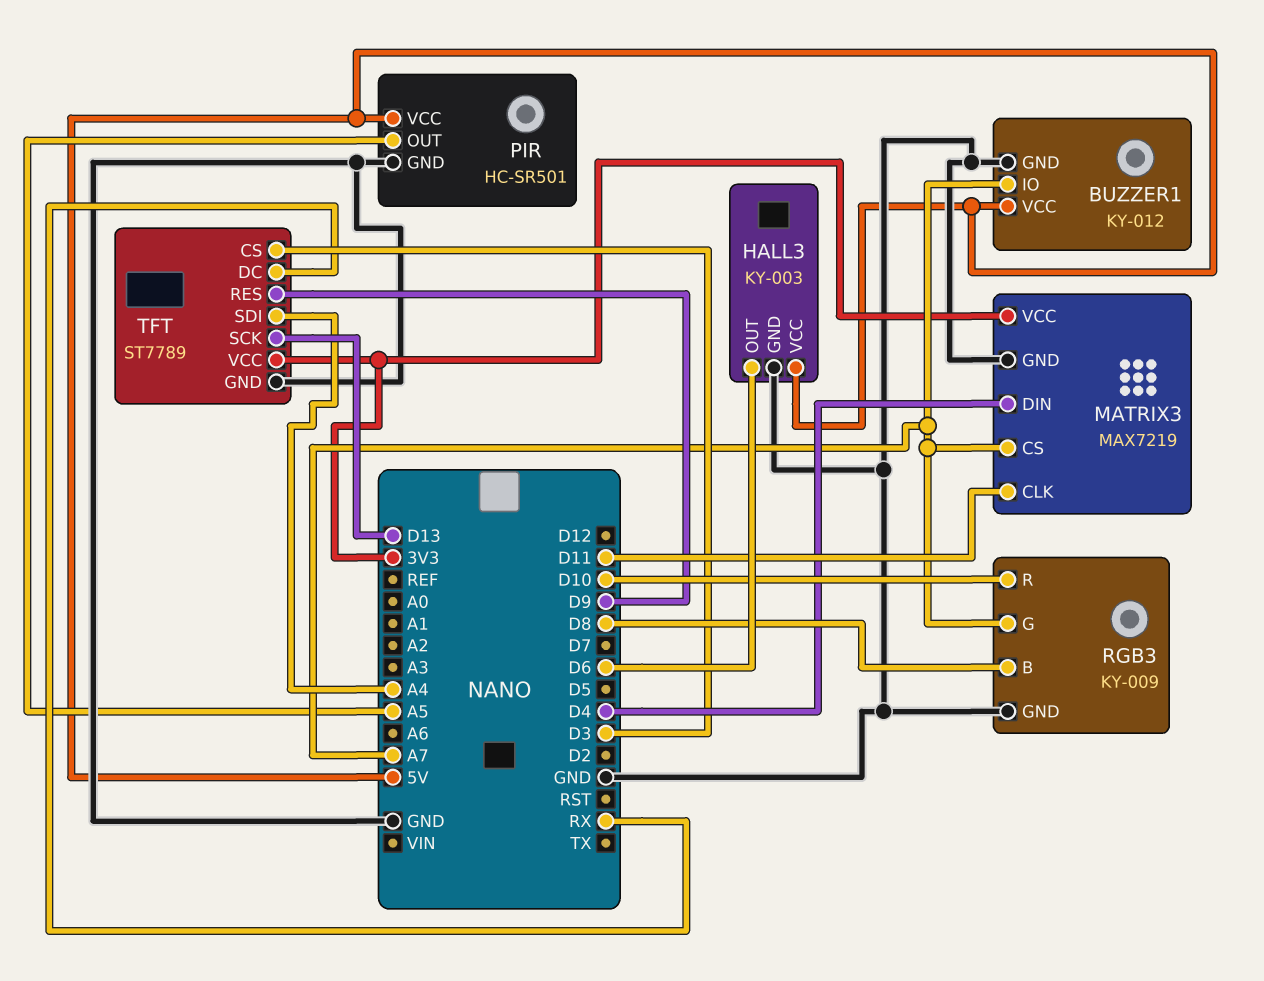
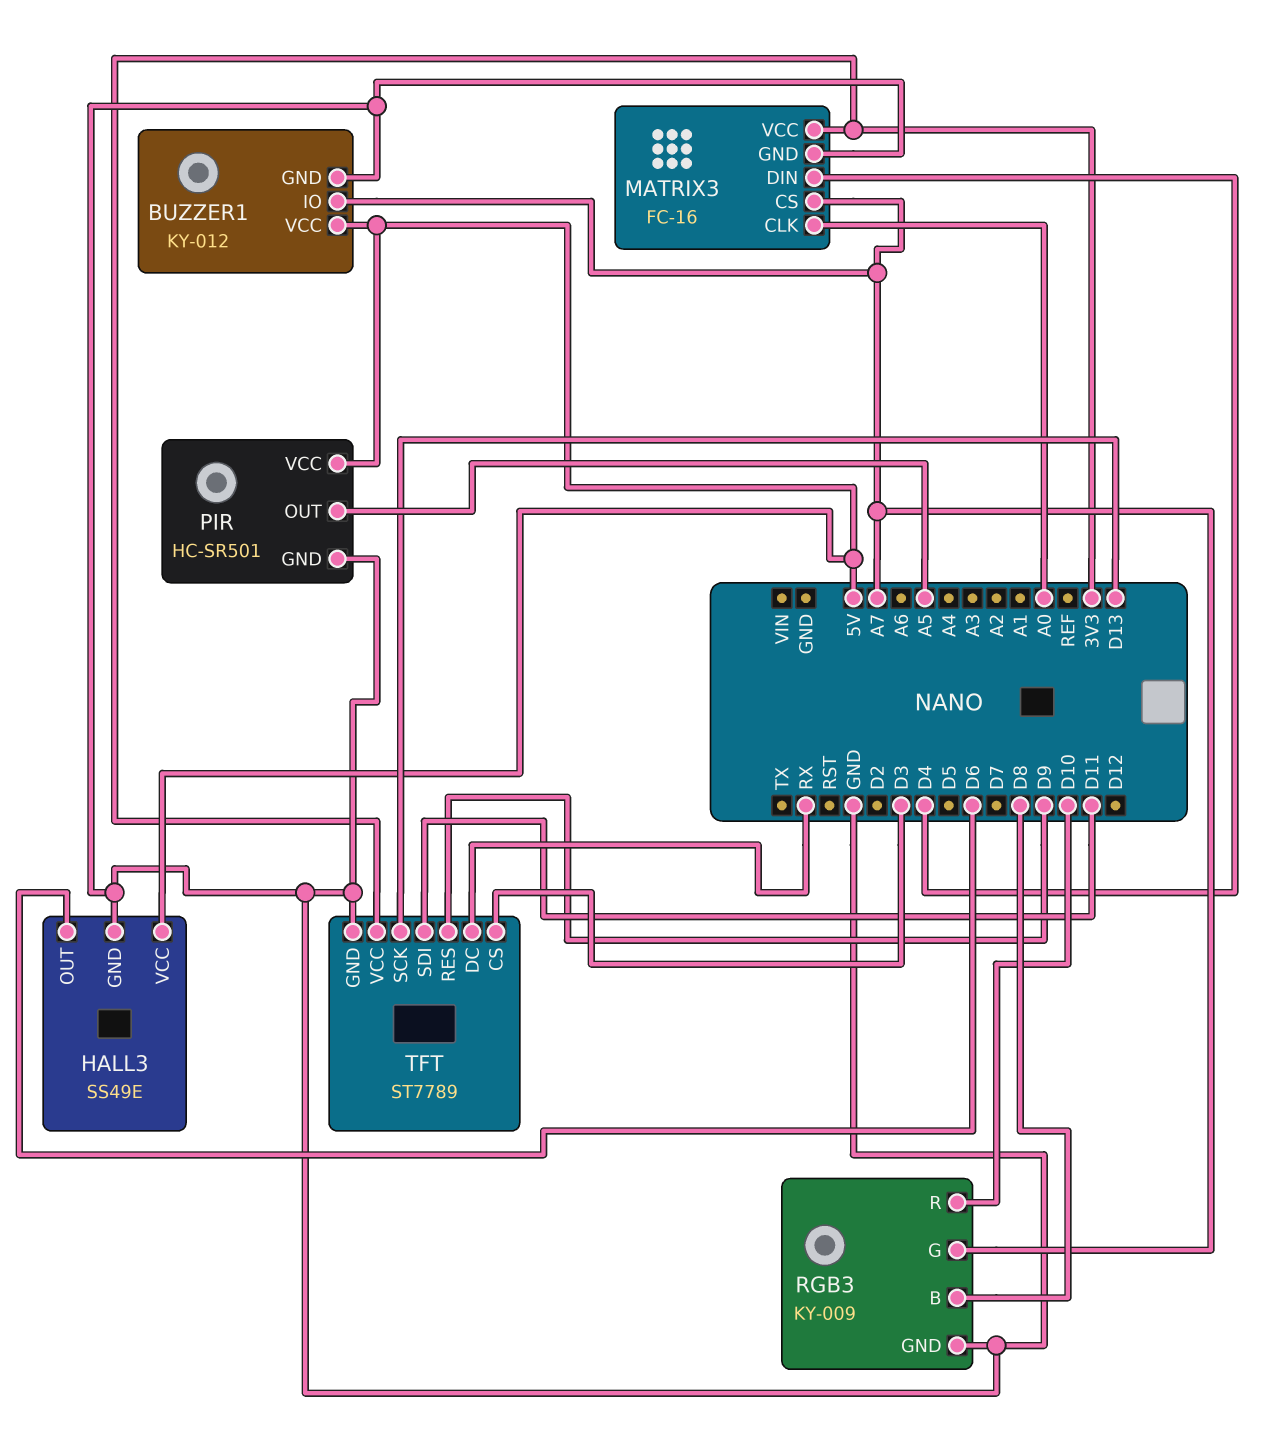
HALL3: KY-003 -> SS49E
MATRIX3: MAX7219 -> FC-16
MATRIX3 pin CLK: D11 -> A0
TFT pin SDI: A4 -> D11

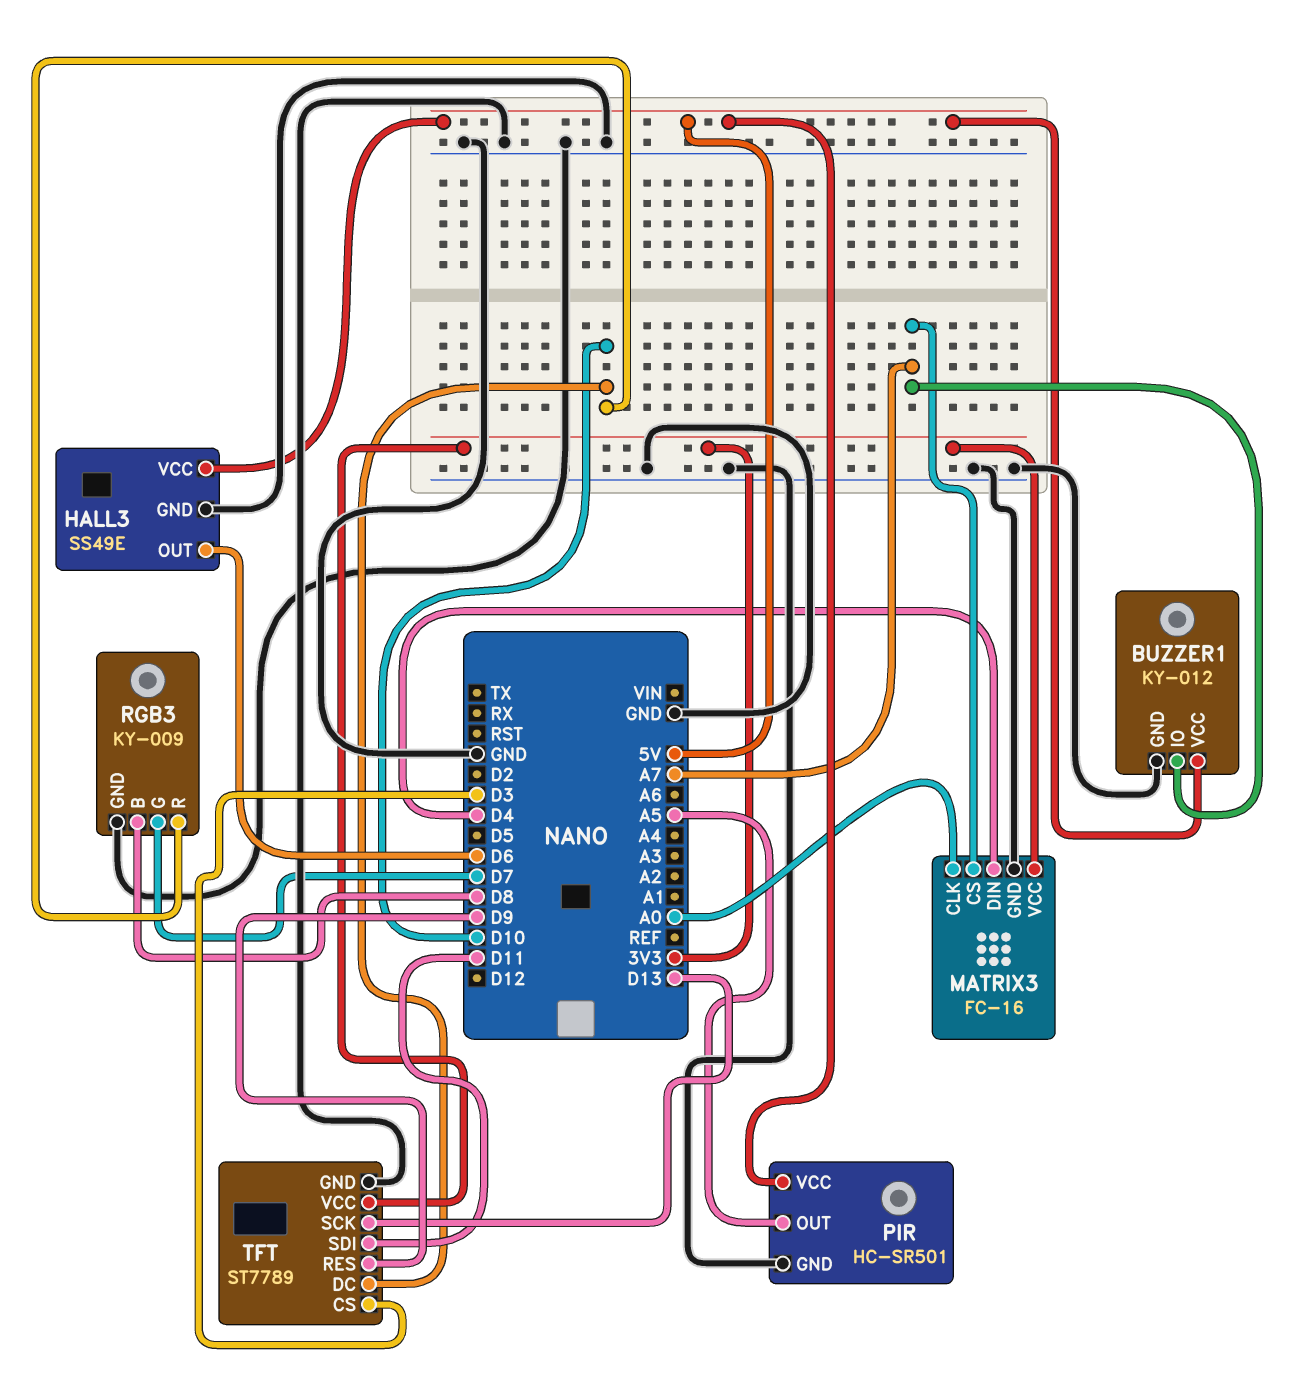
RGB3 pin G: A7 -> D7
TFT pin DC: RX -> D10

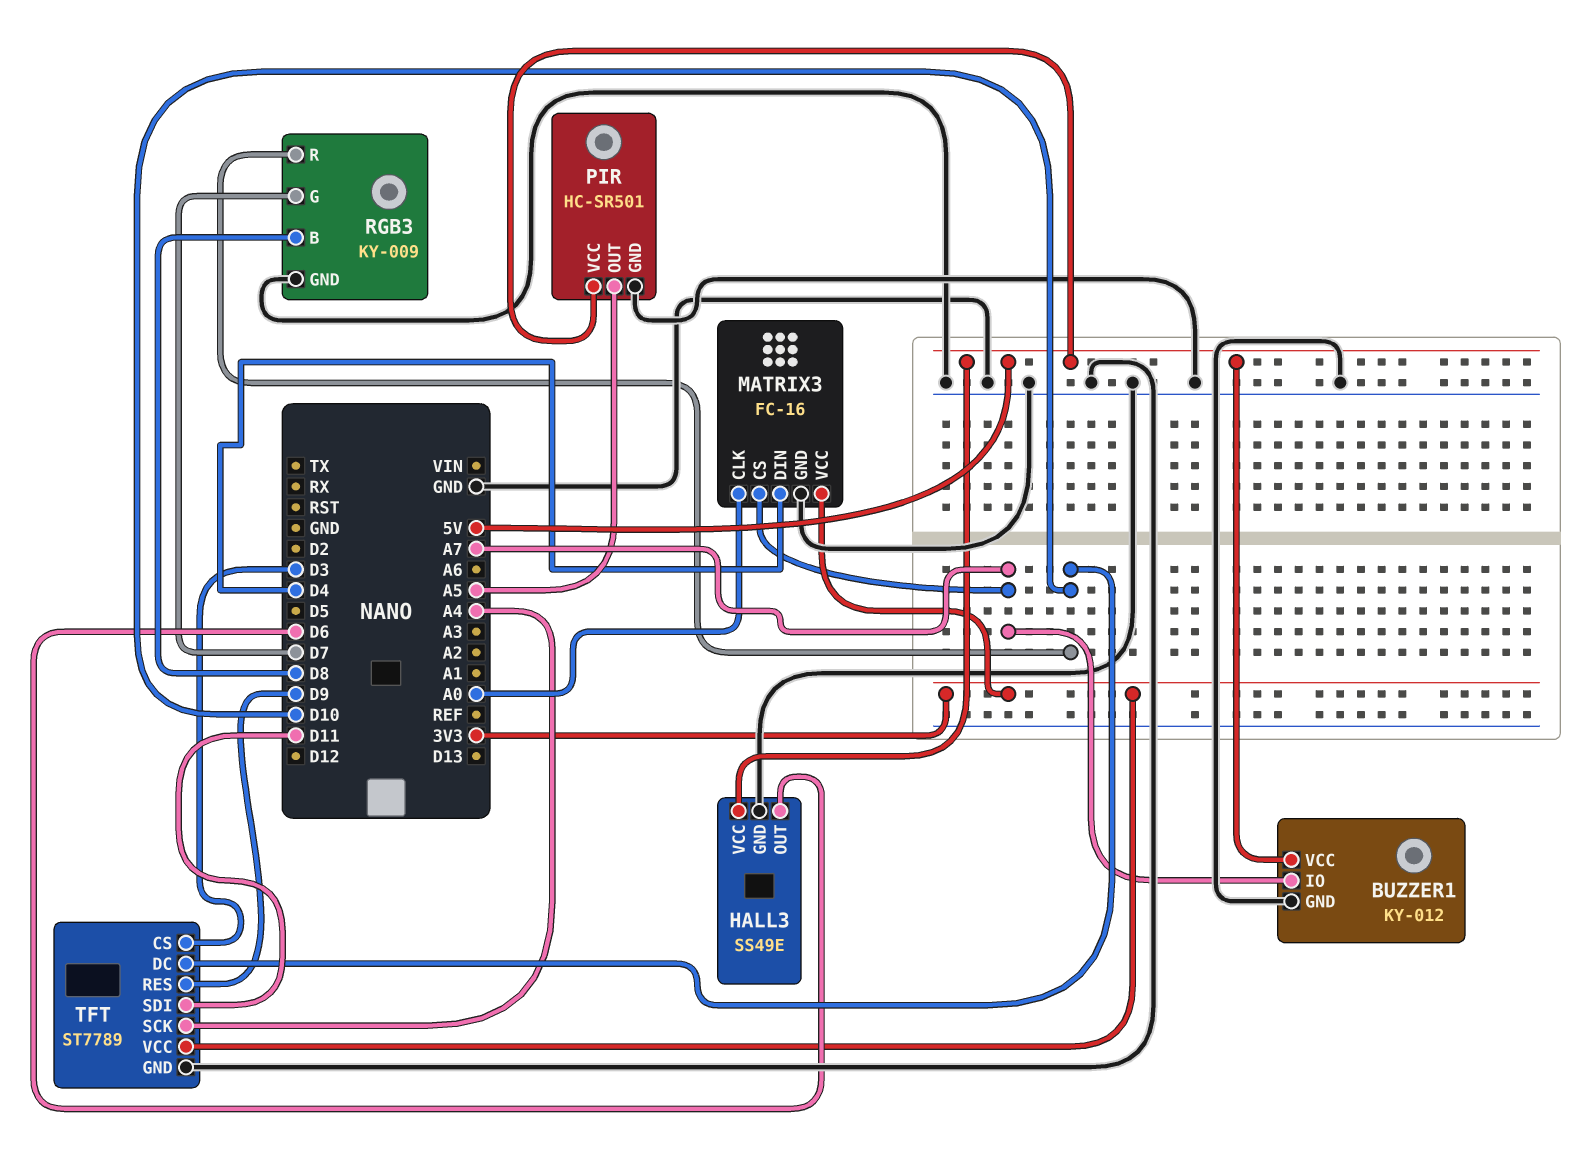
TFT pin SCK: D13 -> A4

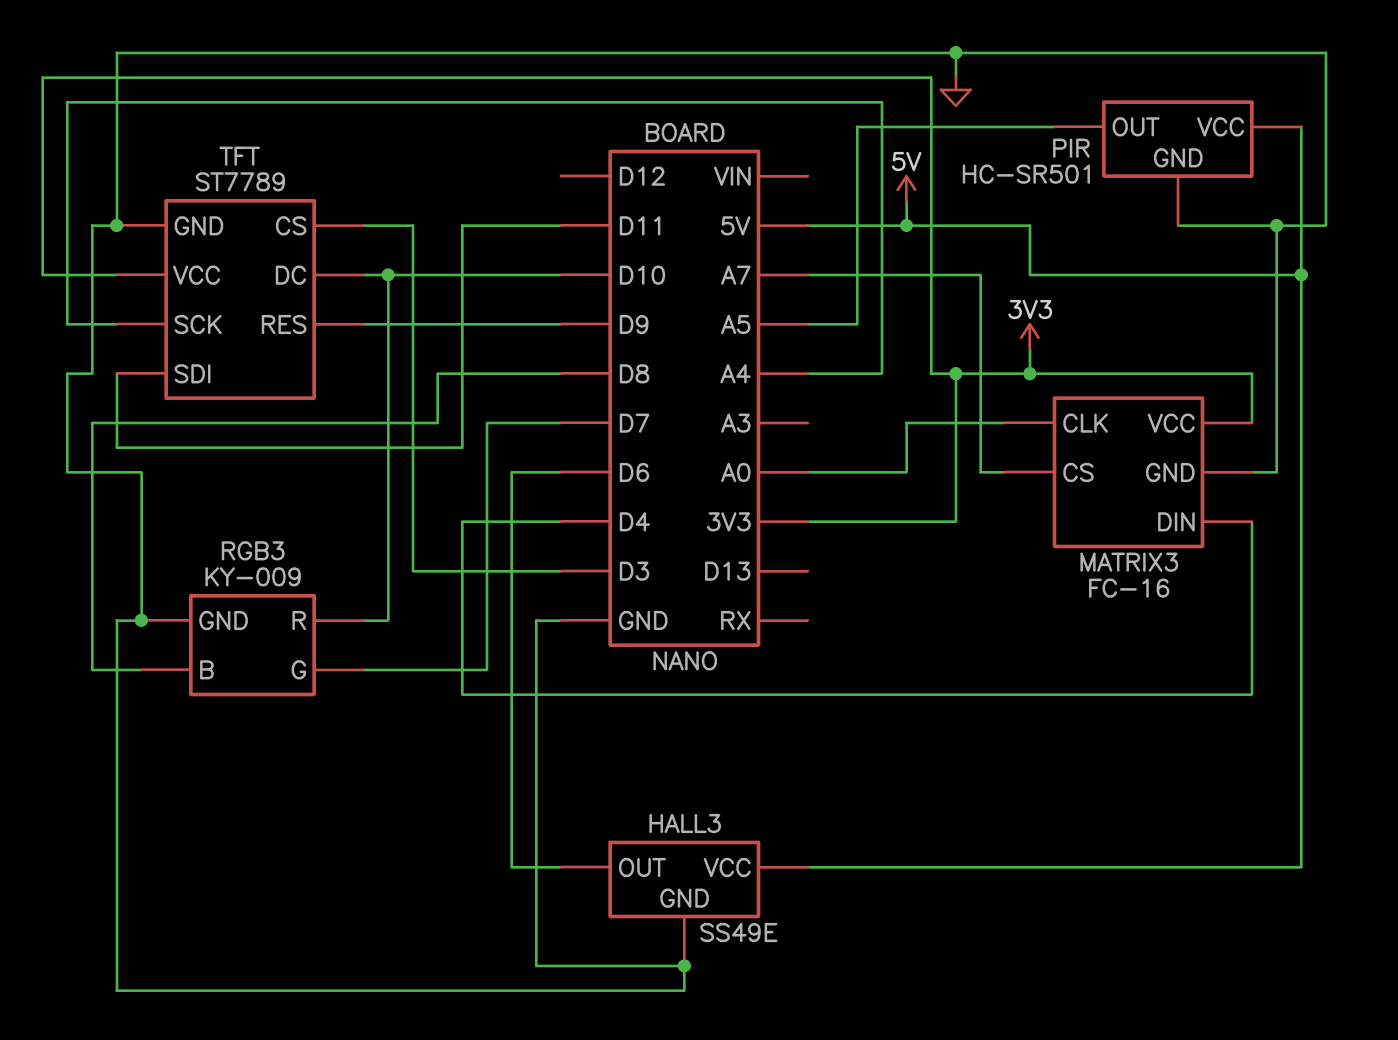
BUZZER1: KY-012 -> none
BUZZER1 pin GND: GND -> none
BUZZER1 pin IO: A7 -> none
BUZZER1 pin VCC: 5V -> none

